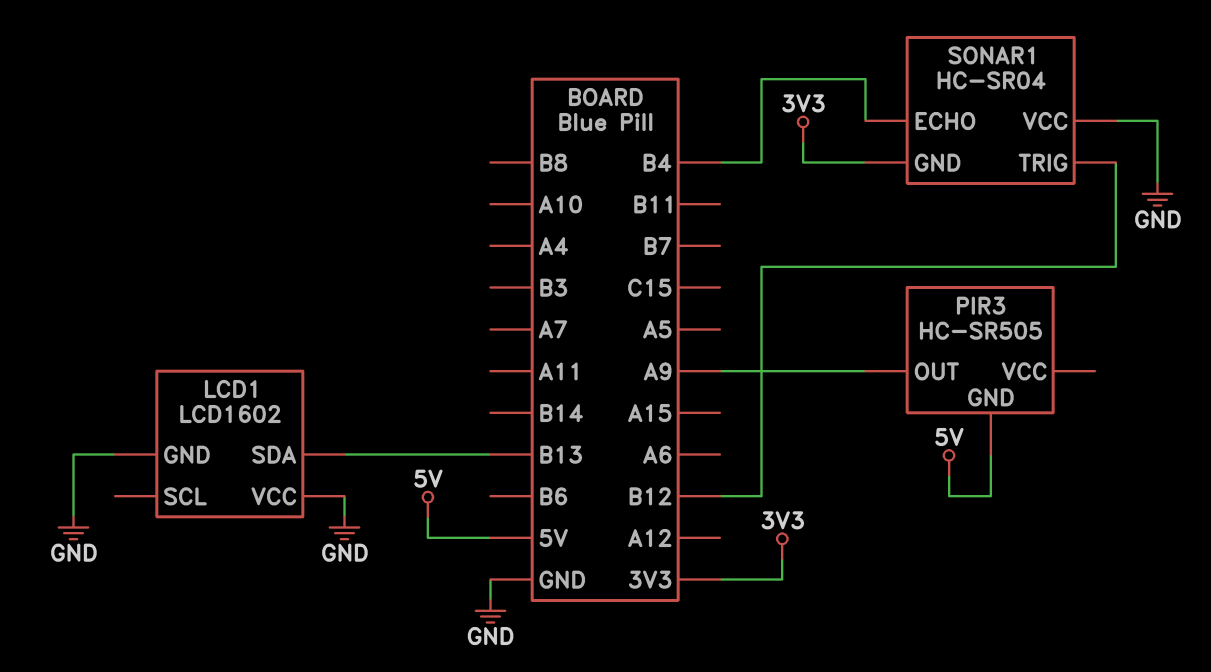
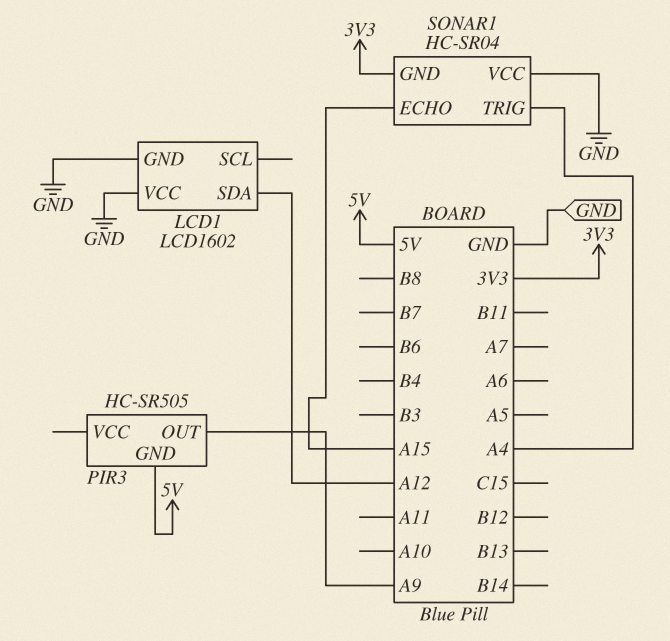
LCD1 pin SDA: B13 -> A12
SONAR1 pin ECHO: B4 -> A15
SONAR1 pin TRIG: B12 -> A4

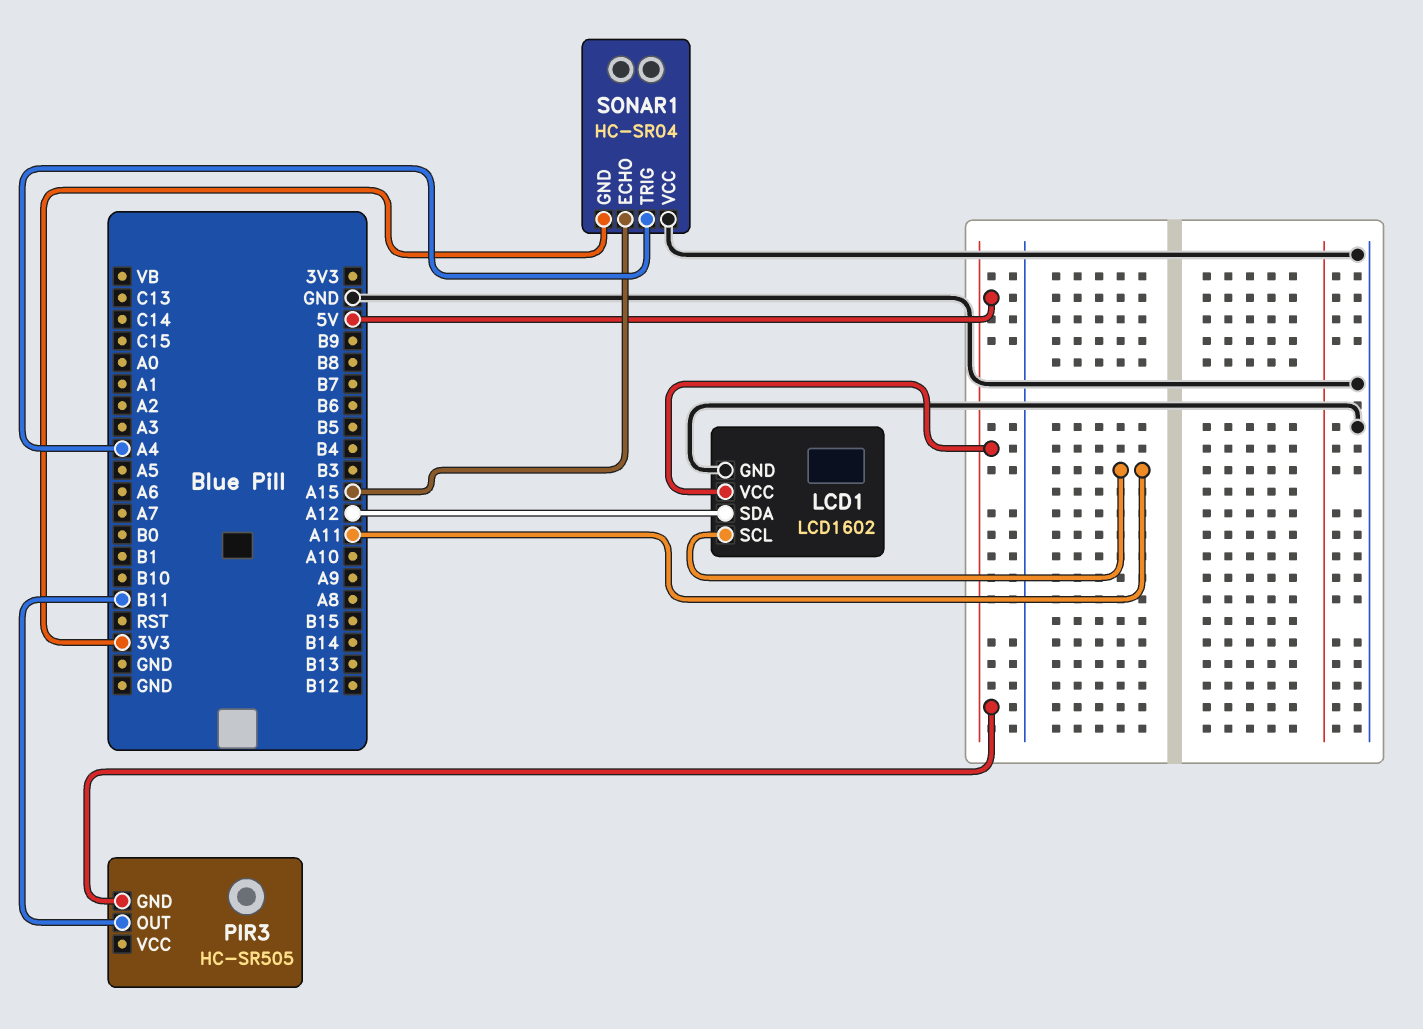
LCD1 pin SCL: none -> A11
LCD1 pin VCC: GND -> 5V
PIR3 pin OUT: A9 -> B11

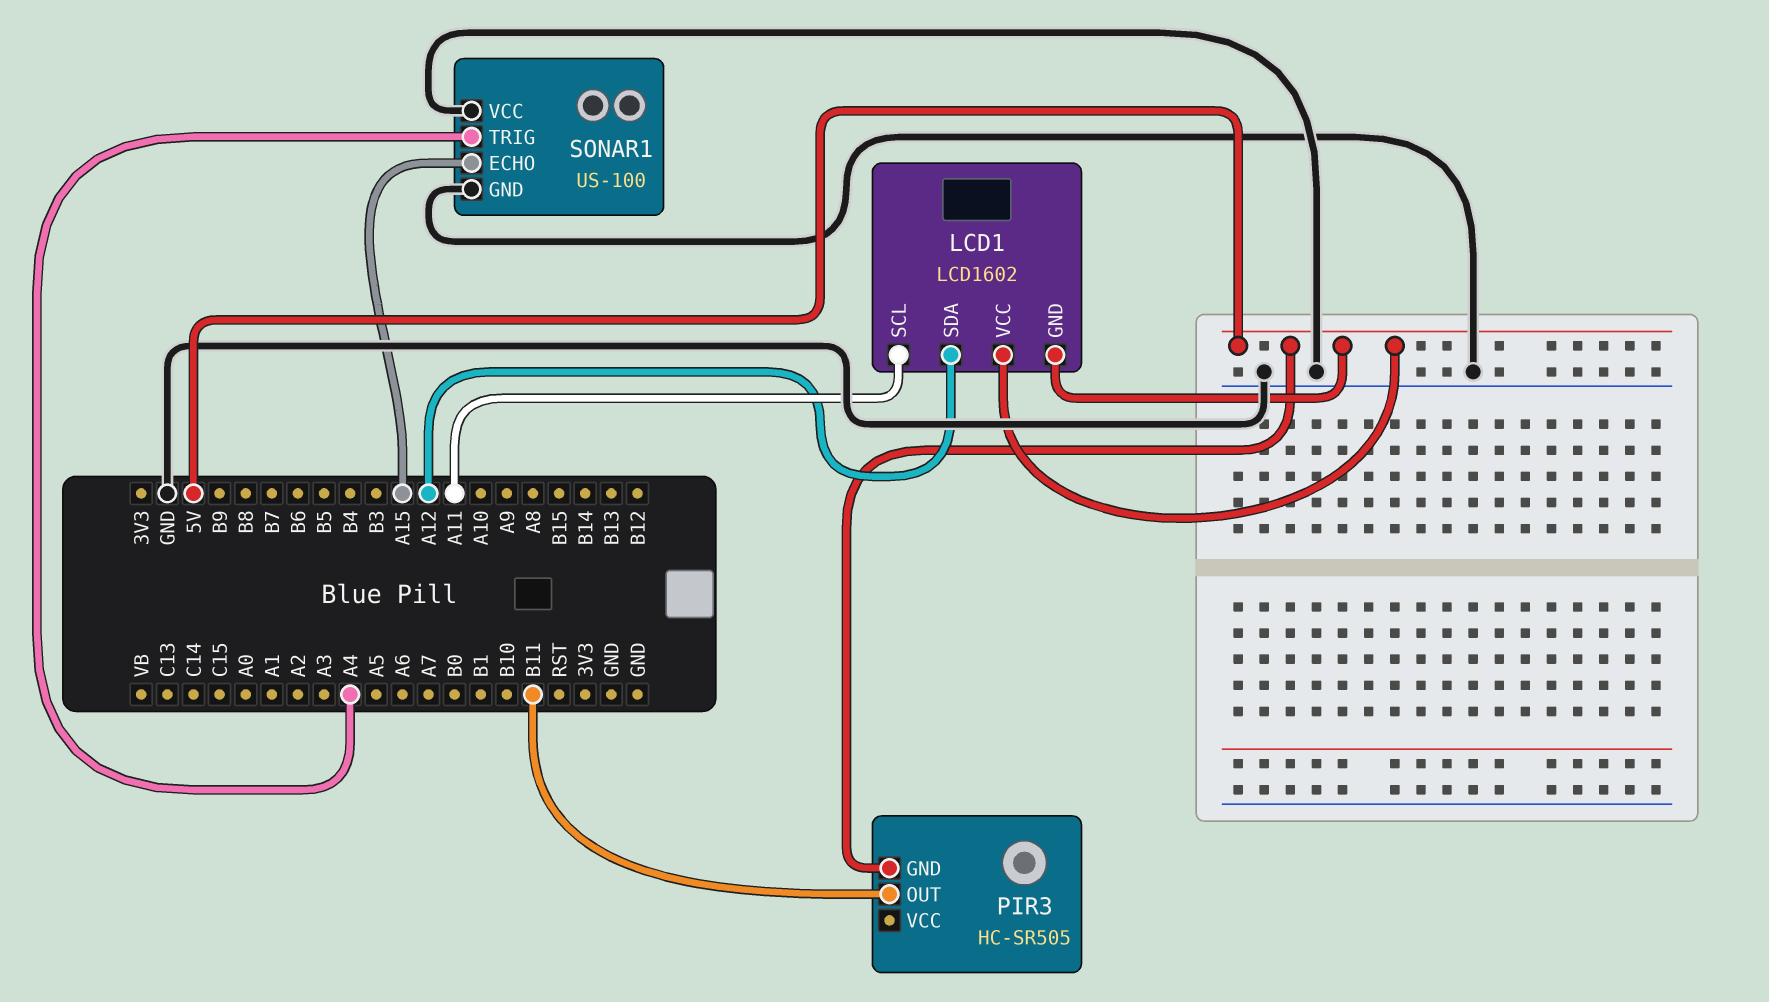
LCD1 pin GND: GND -> 5V
SONAR1: HC-SR04 -> US-100
SONAR1 pin GND: 3V3 -> GND

